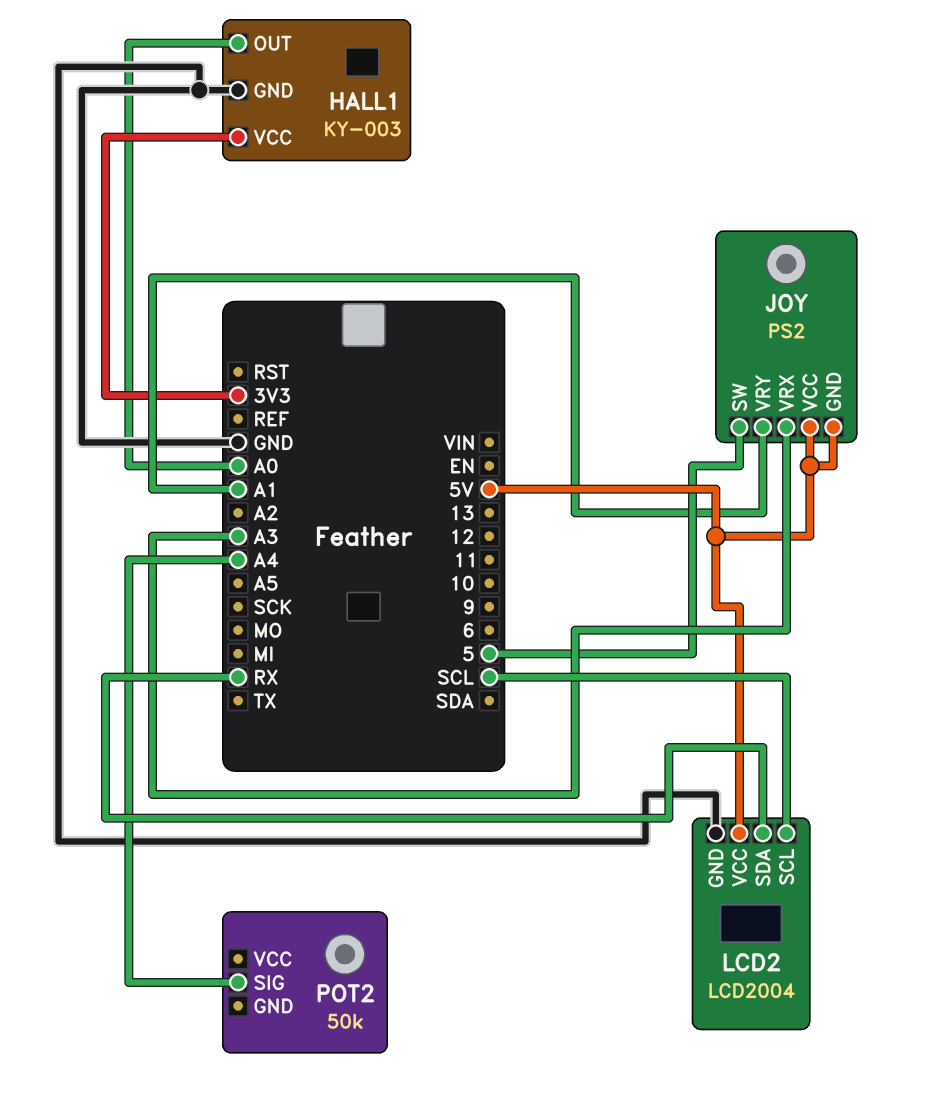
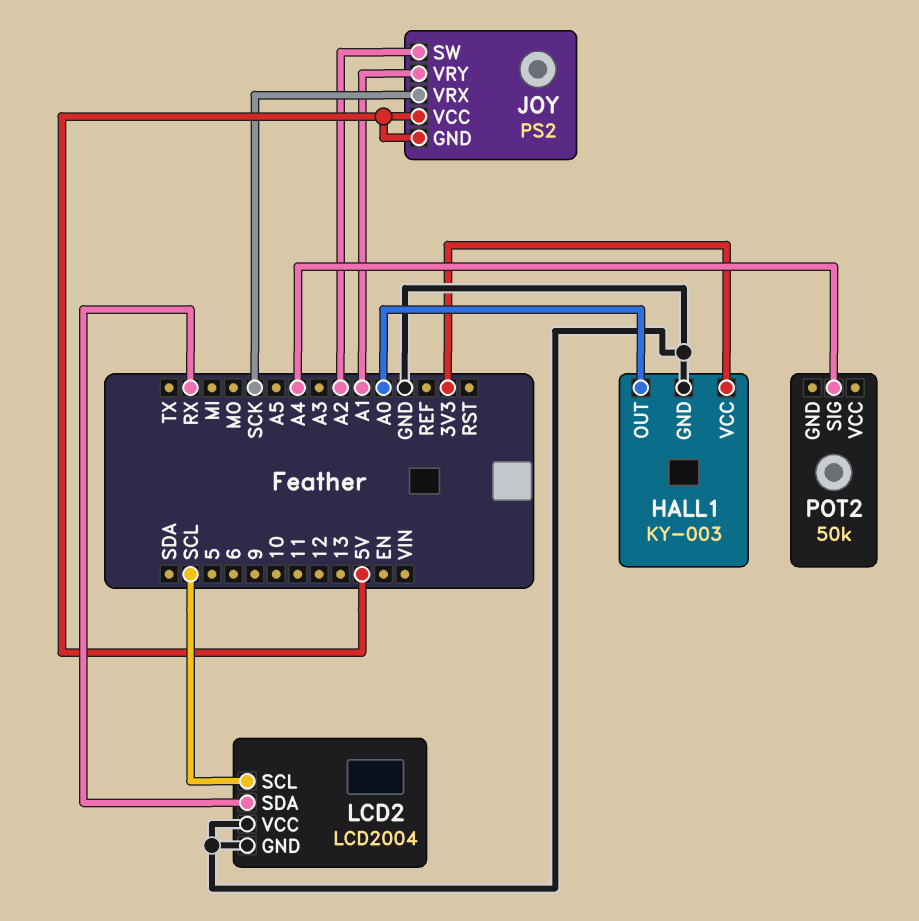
JOY pin SW: 5 -> A2
JOY pin VRX: A3 -> SCK
LCD2 pin VCC: 5V -> GND

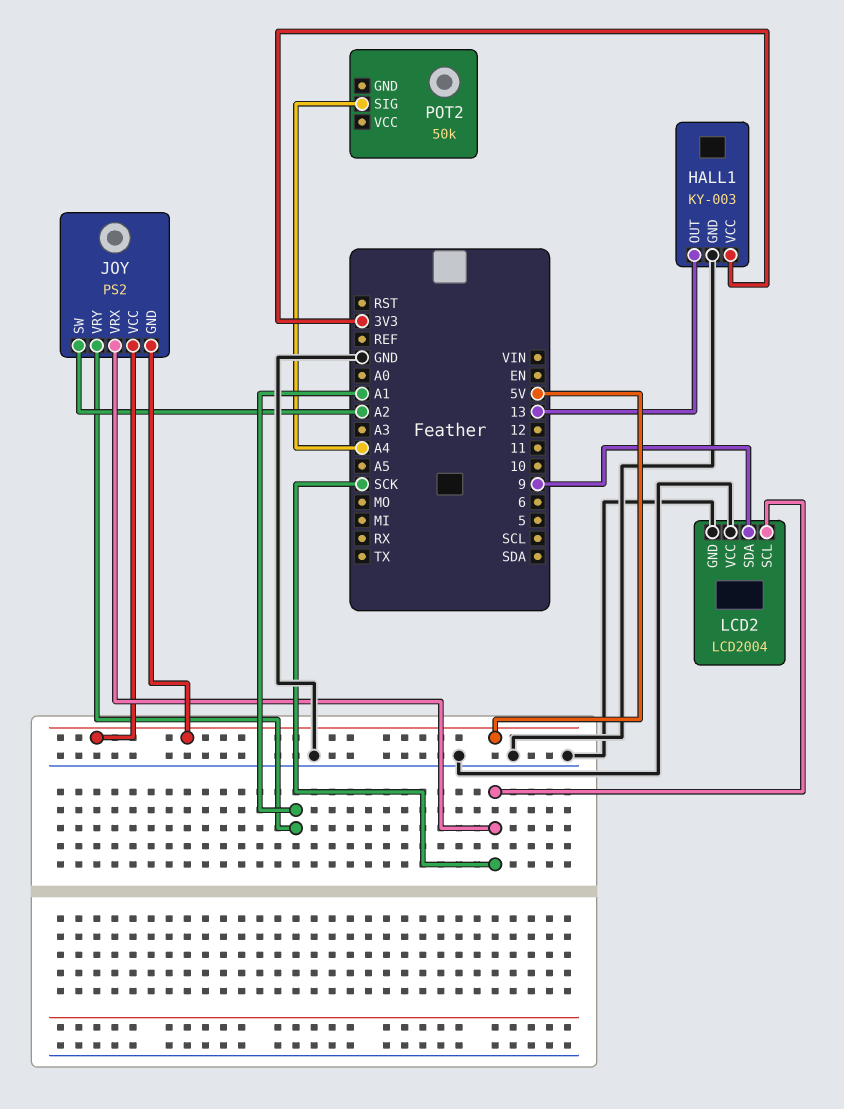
HALL1 pin OUT: A0 -> 13
LCD2 pin SCL: SCL -> SCK
LCD2 pin SDA: RX -> 9

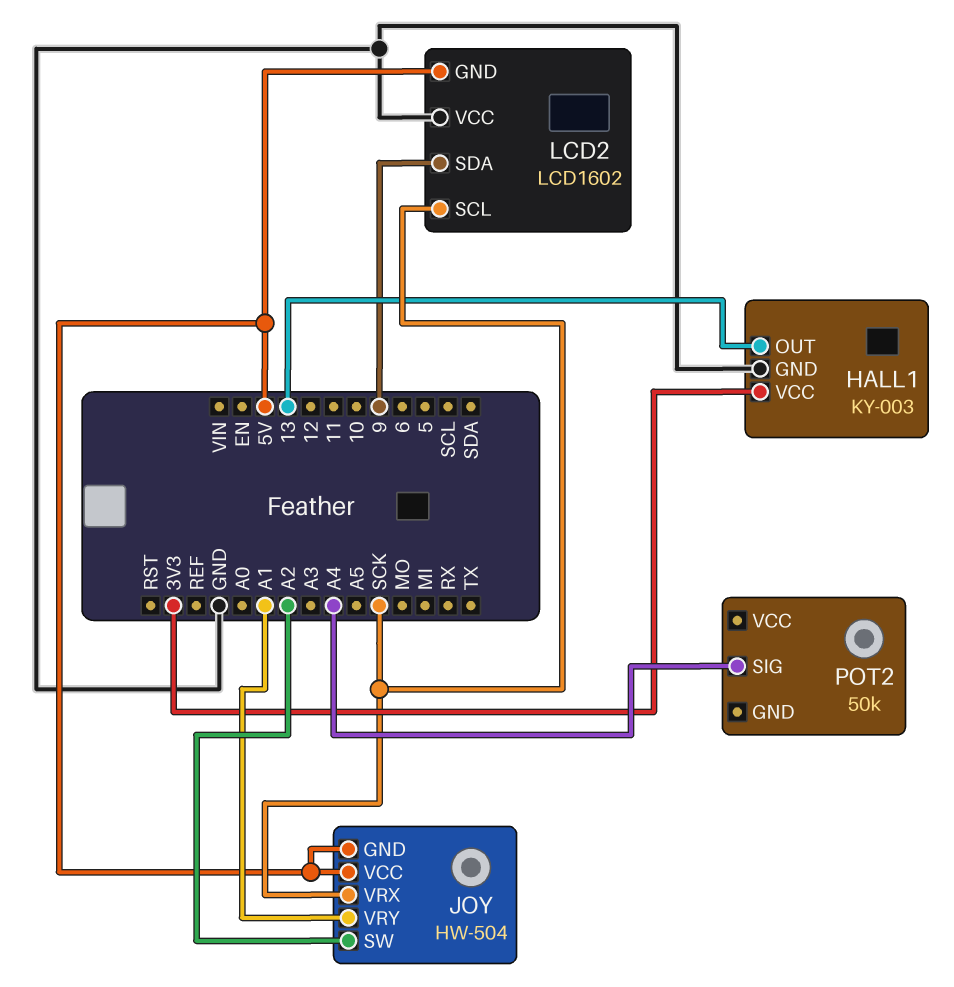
JOY: PS2 -> HW-504
LCD2: LCD2004 -> LCD1602
LCD2 pin GND: GND -> 5V

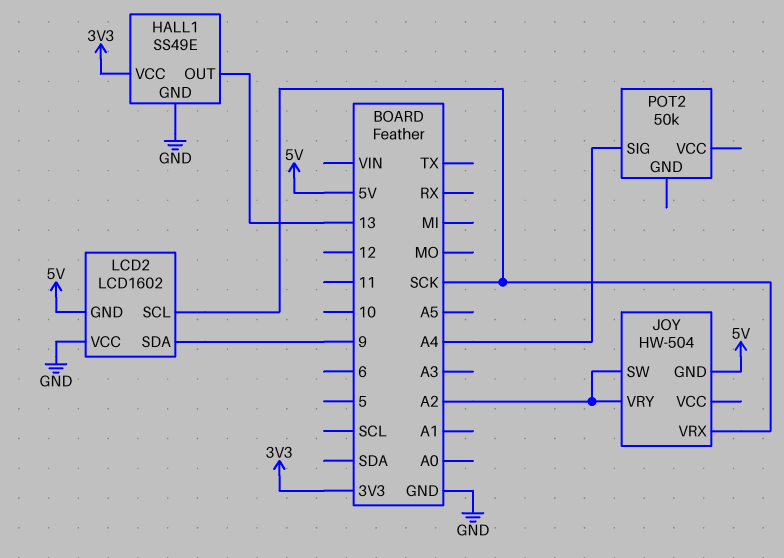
HALL1: KY-003 -> SS49E
JOY pin VCC: 5V -> none
JOY pin VRY: A1 -> A2

